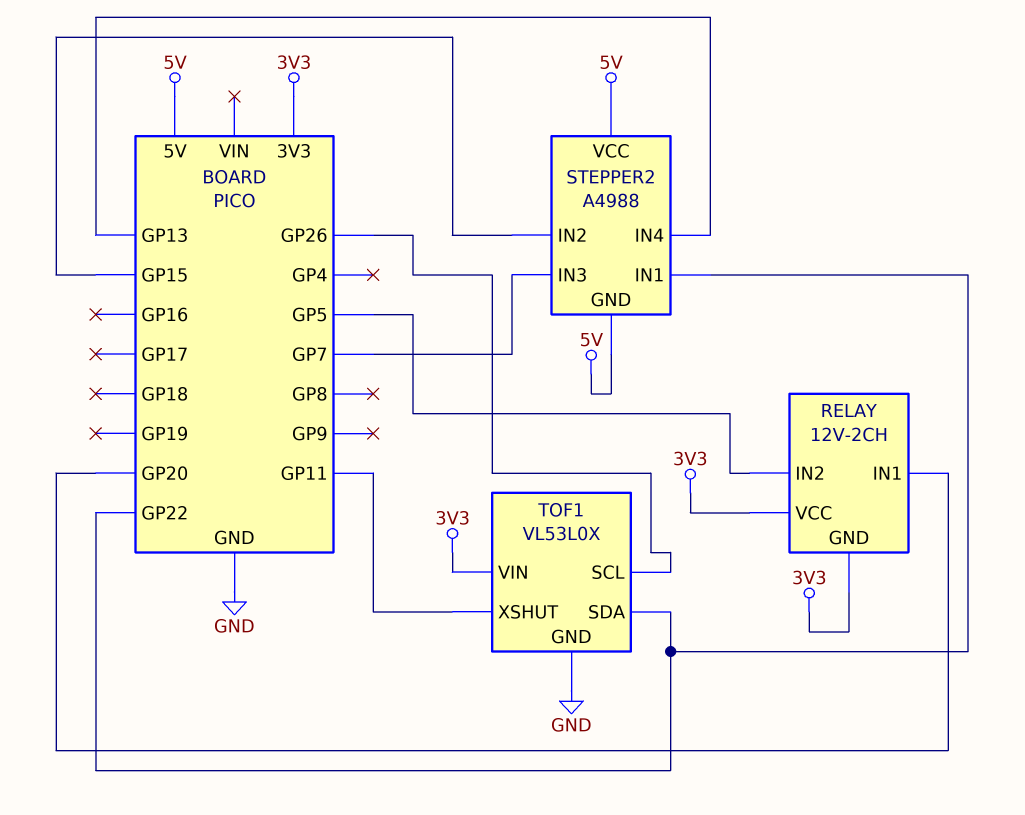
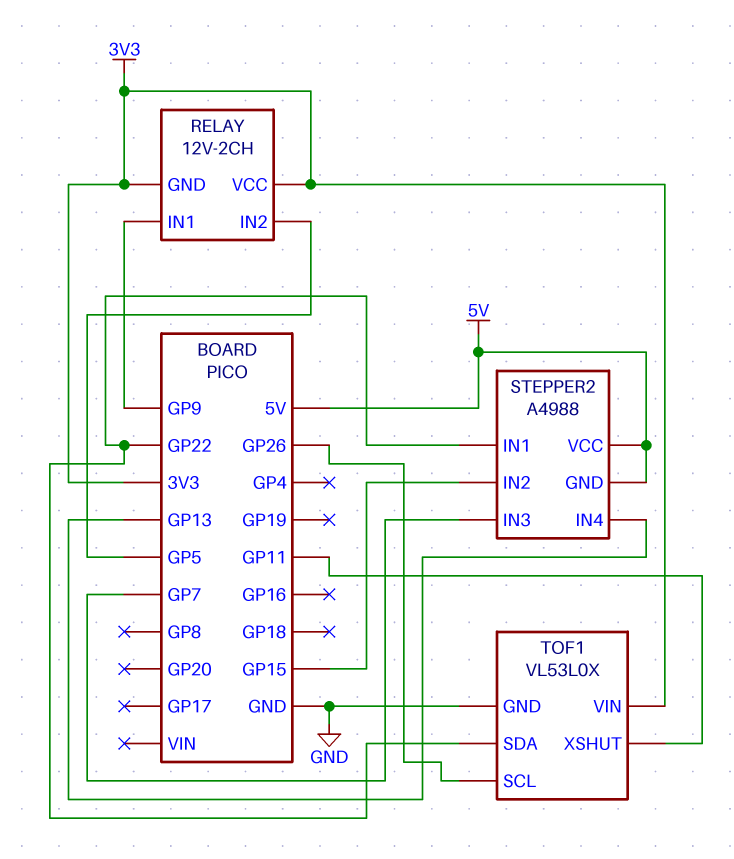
RELAY pin IN1: GP20 -> GP9

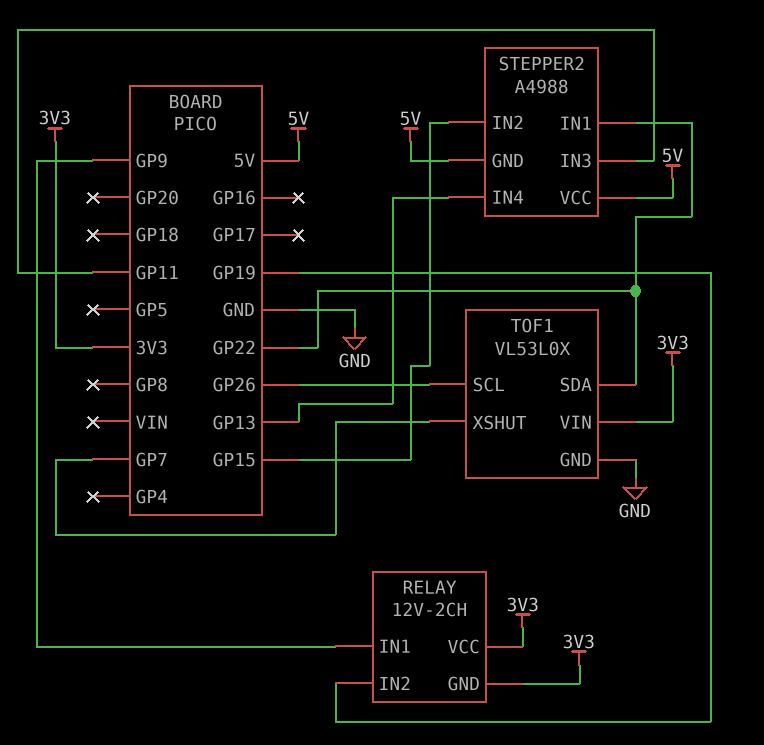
RELAY pin IN2: GP5 -> GP19
STEPPER2 pin IN3: GP7 -> GP11
TOF1 pin XSHUT: GP11 -> GP7

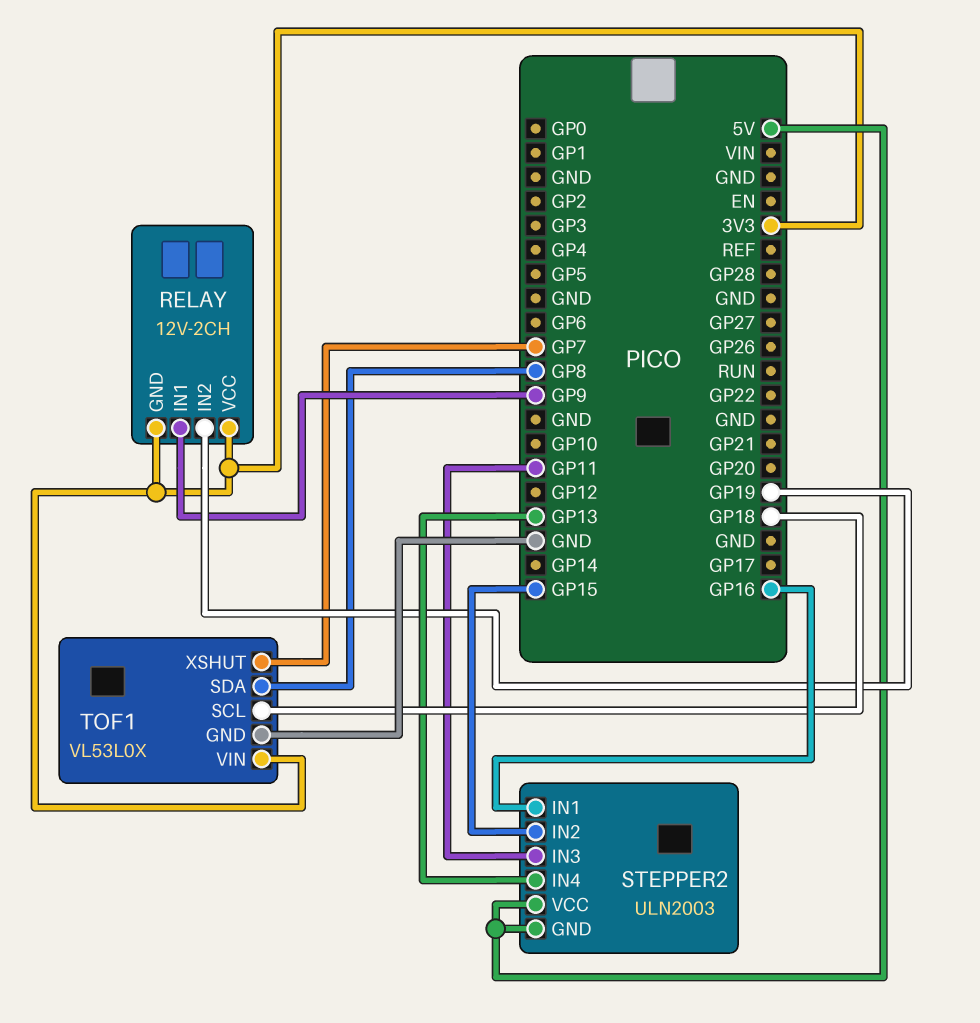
STEPPER2: A4988 -> ULN2003
STEPPER2 pin IN1: GP22 -> GP16
TOF1 pin SCL: GP26 -> GP18
TOF1 pin SDA: GP22 -> GP8

